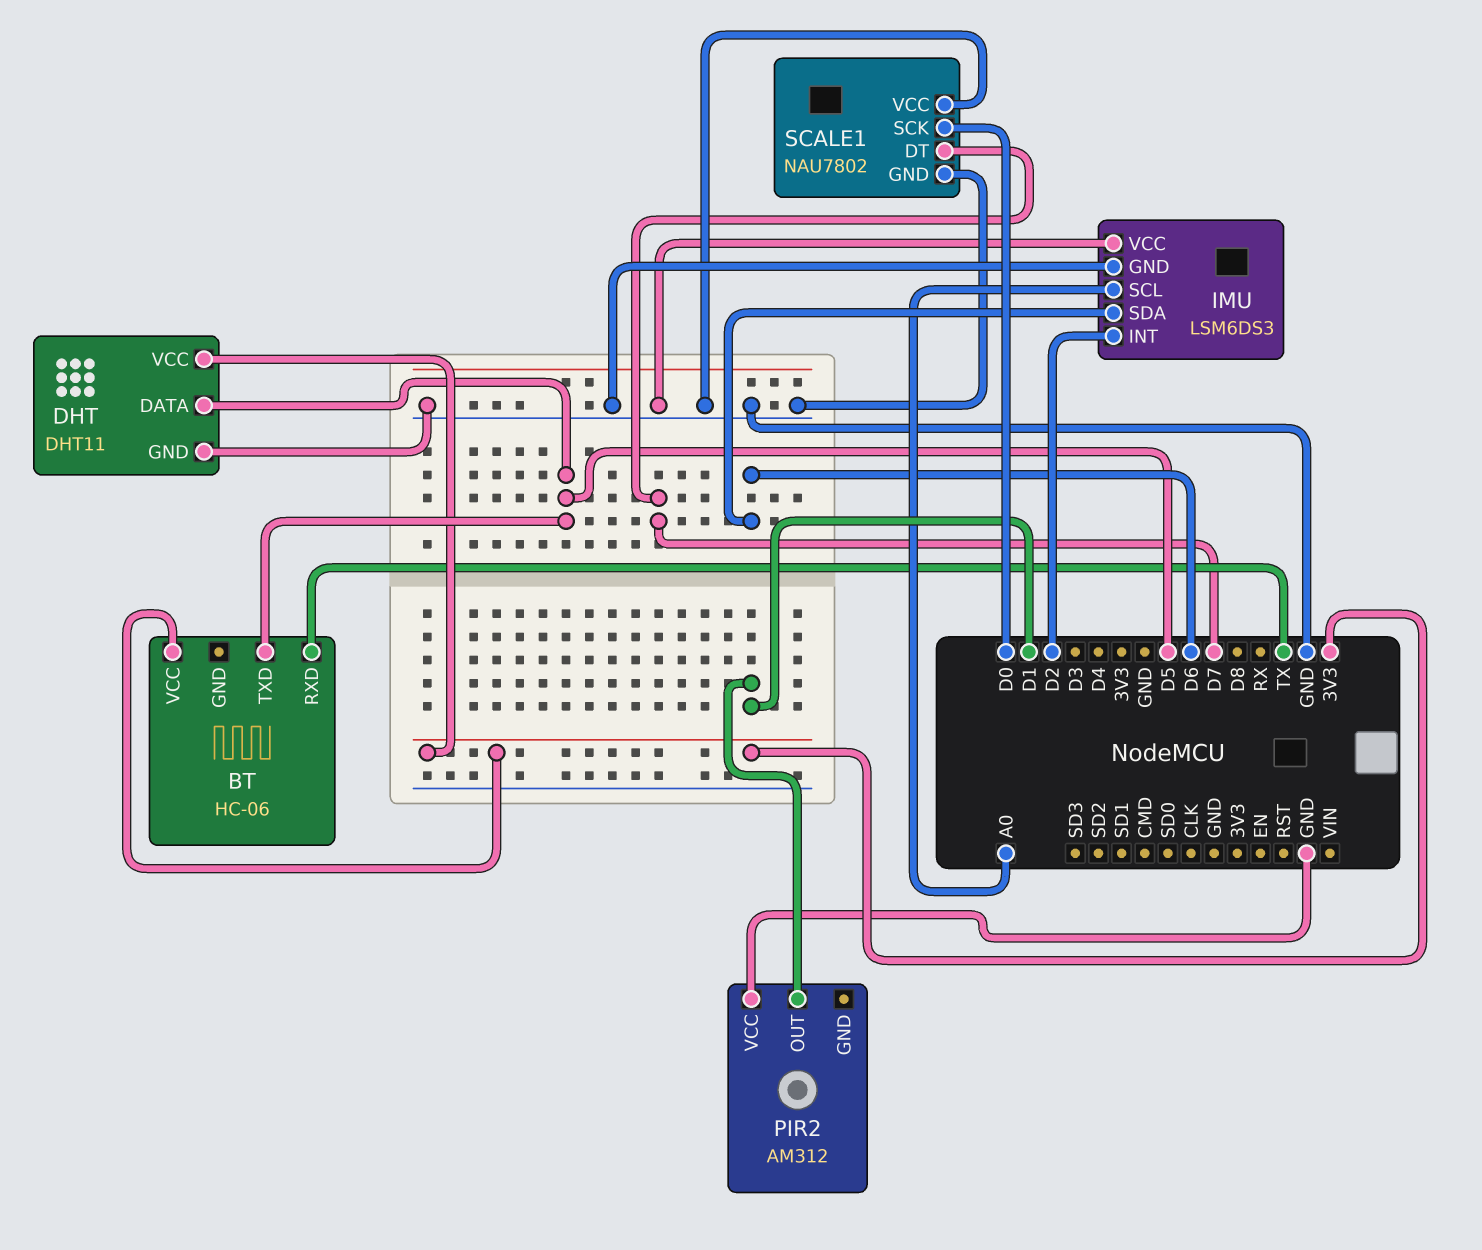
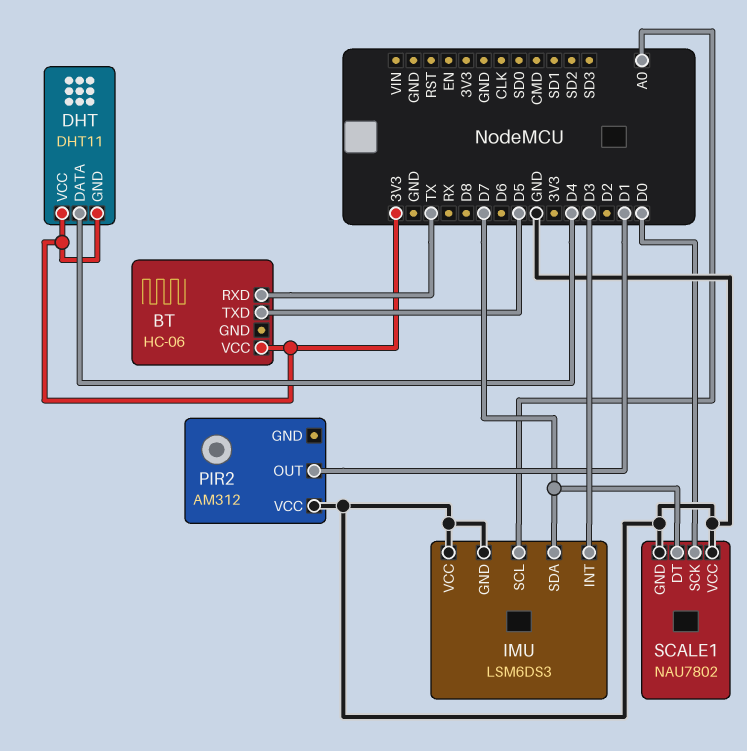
DHT pin DATA: D5 -> D4
DHT pin GND: GND -> 3V3
IMU pin INT: D2 -> D3
IMU pin SDA: D6 -> D7

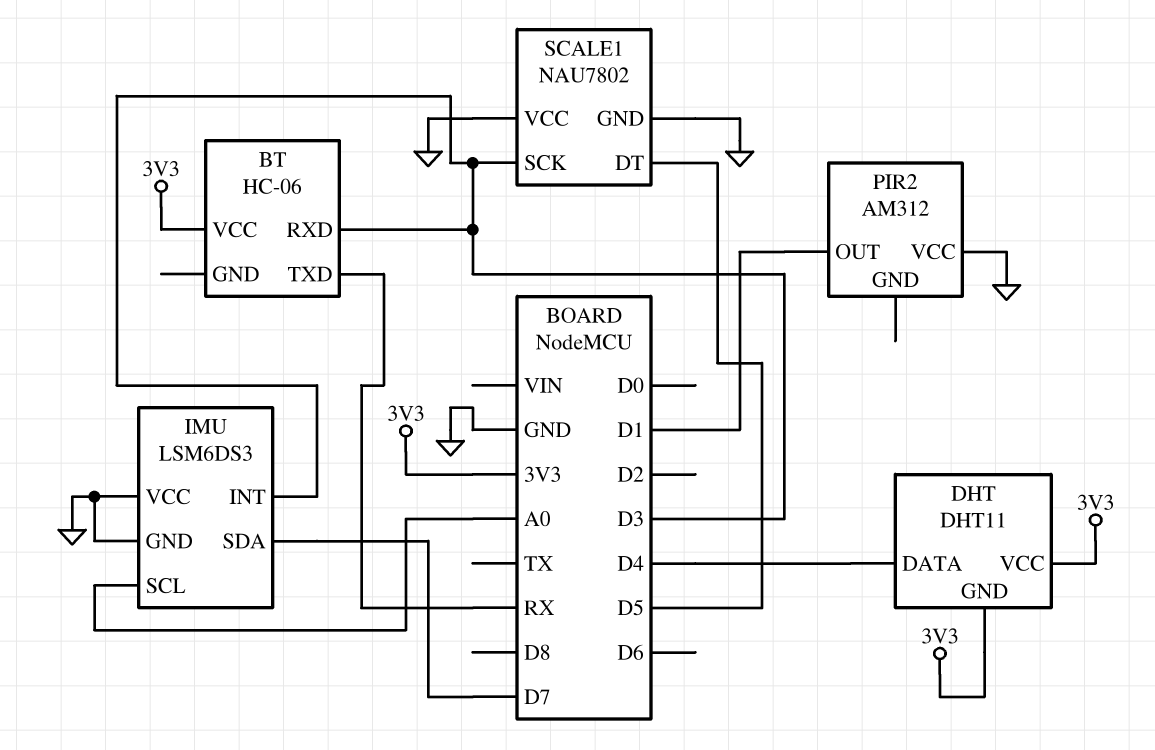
BT pin RXD: TX -> D3
BT pin TXD: D5 -> RX
SCALE1 pin DT: D7 -> D5
SCALE1 pin SCK: D0 -> D3

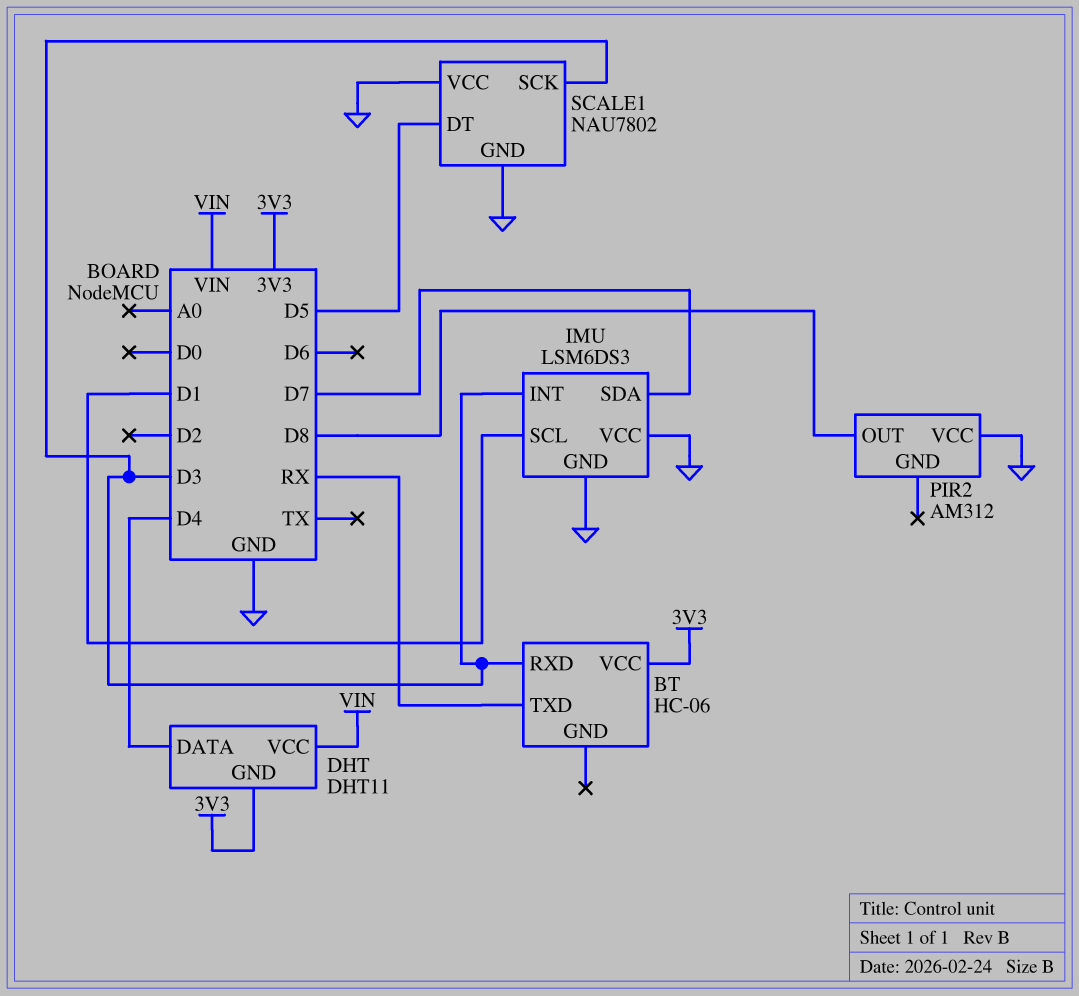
DHT pin VCC: 3V3 -> VIN
IMU pin SCL: A0 -> D1
PIR2 pin OUT: D1 -> D8

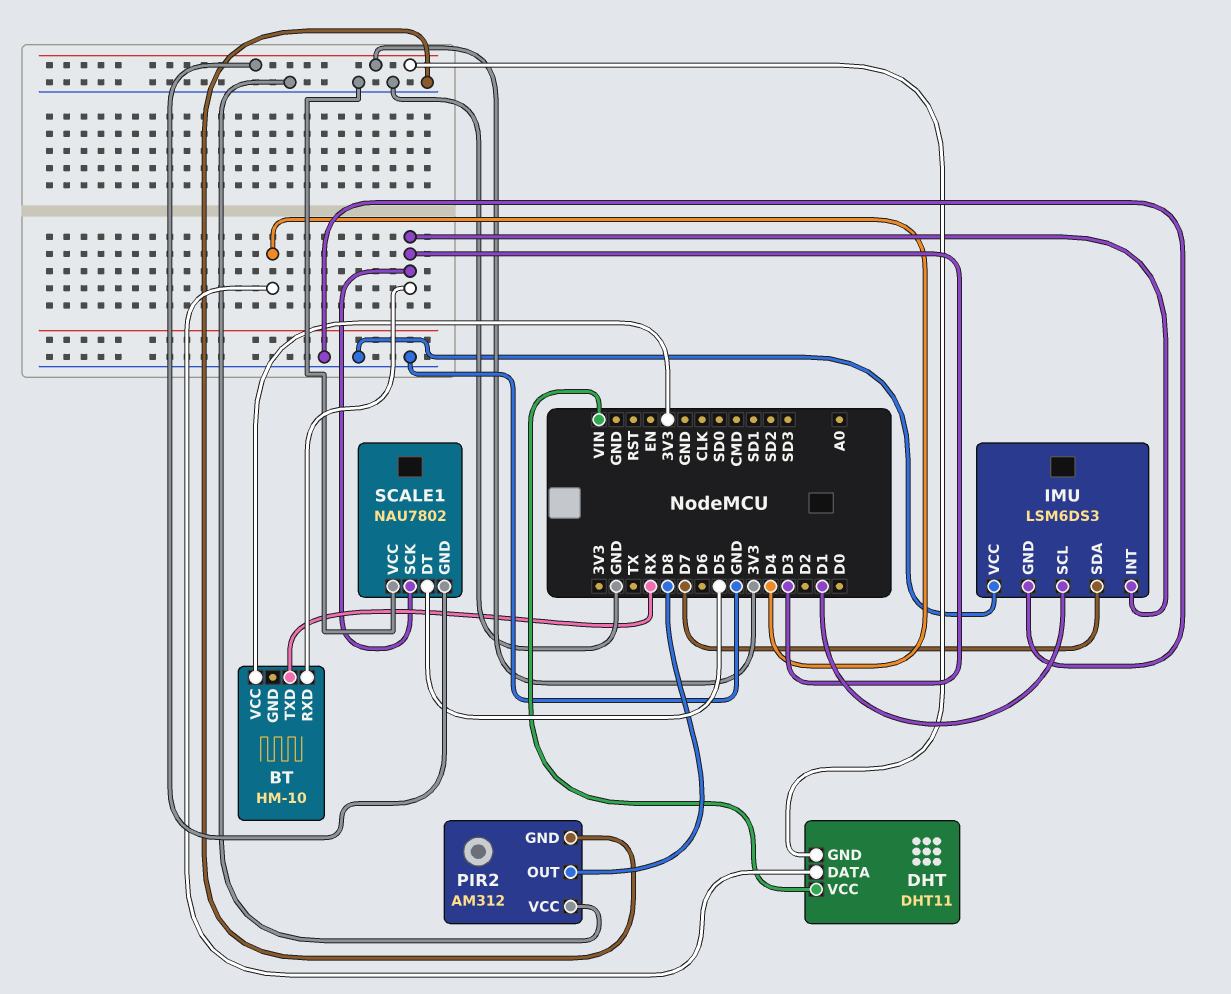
BT: HC-06 -> HM-10
PIR2 pin GND: none -> GND
SCALE1 pin GND: GND -> 3V3

